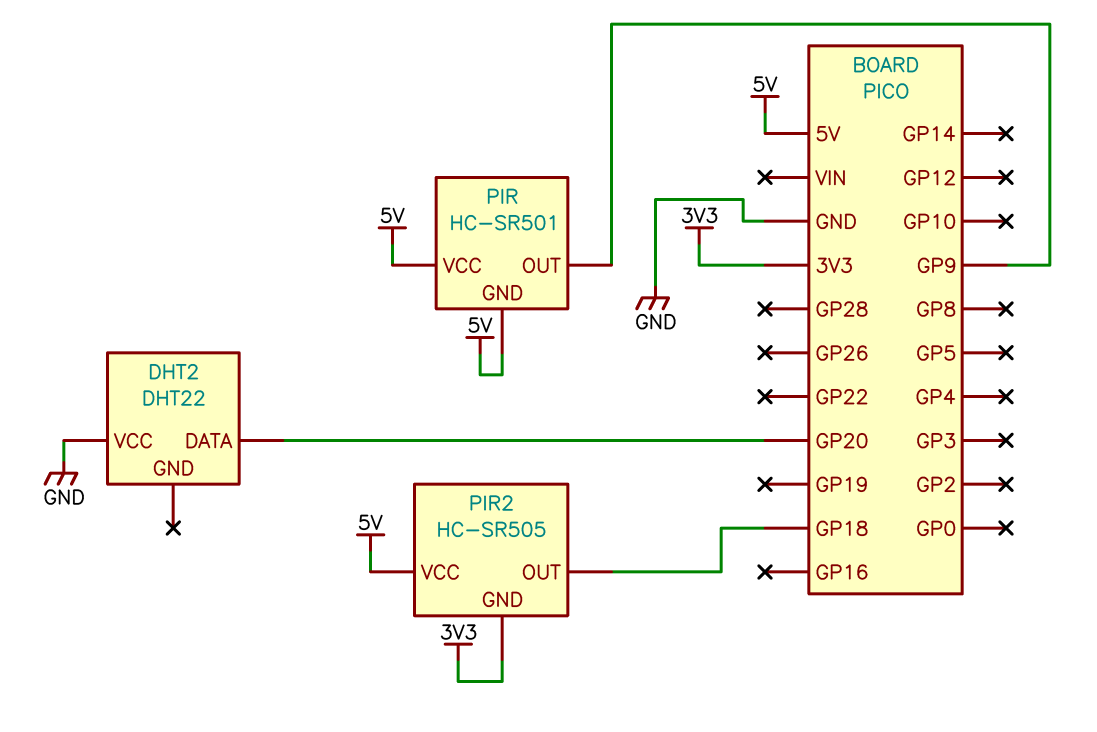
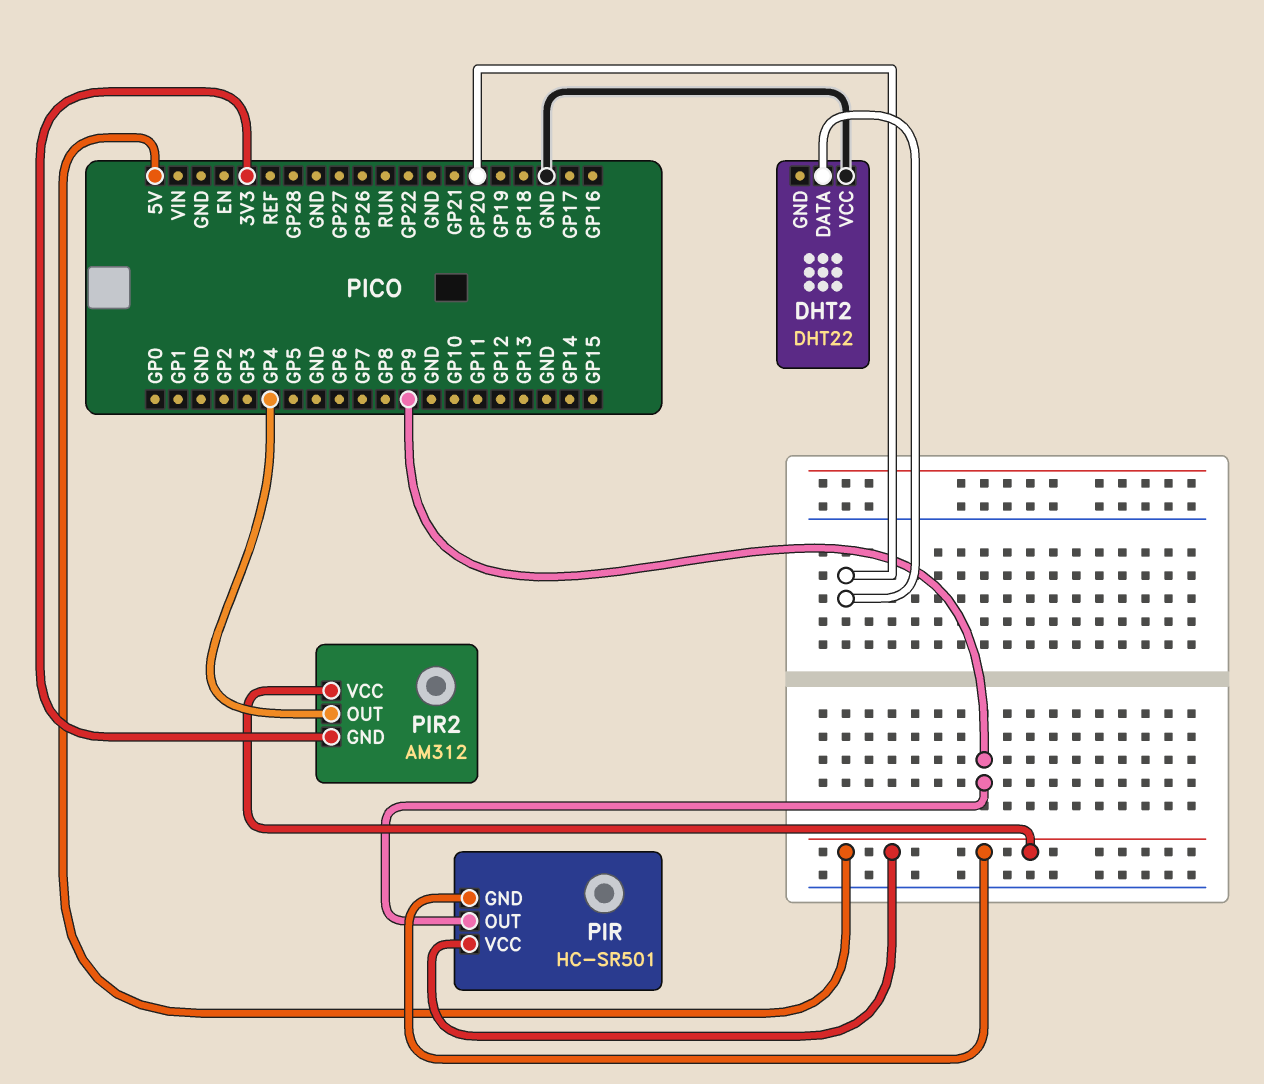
PIR2: HC-SR505 -> AM312
PIR2 pin OUT: GP18 -> GP4

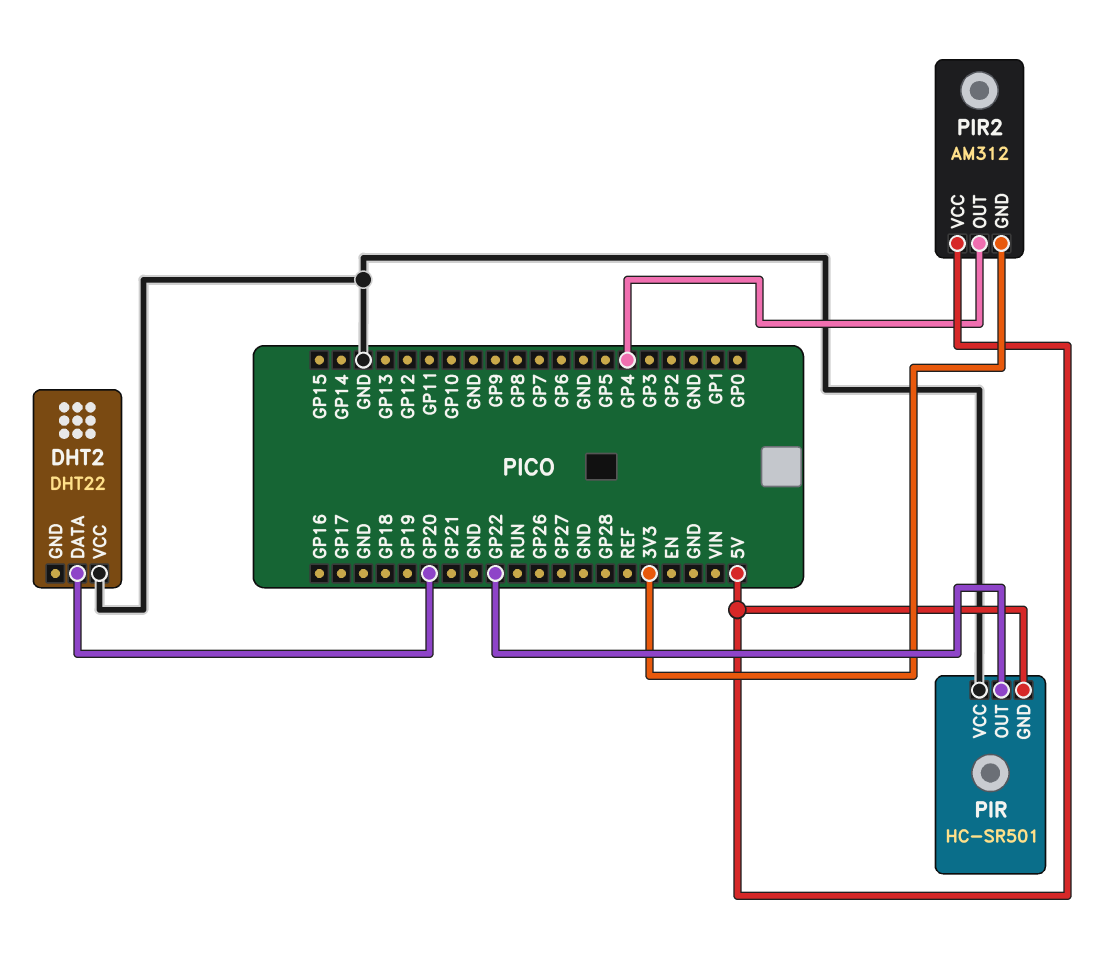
PIR pin OUT: GP9 -> GP22
PIR pin VCC: 5V -> GND

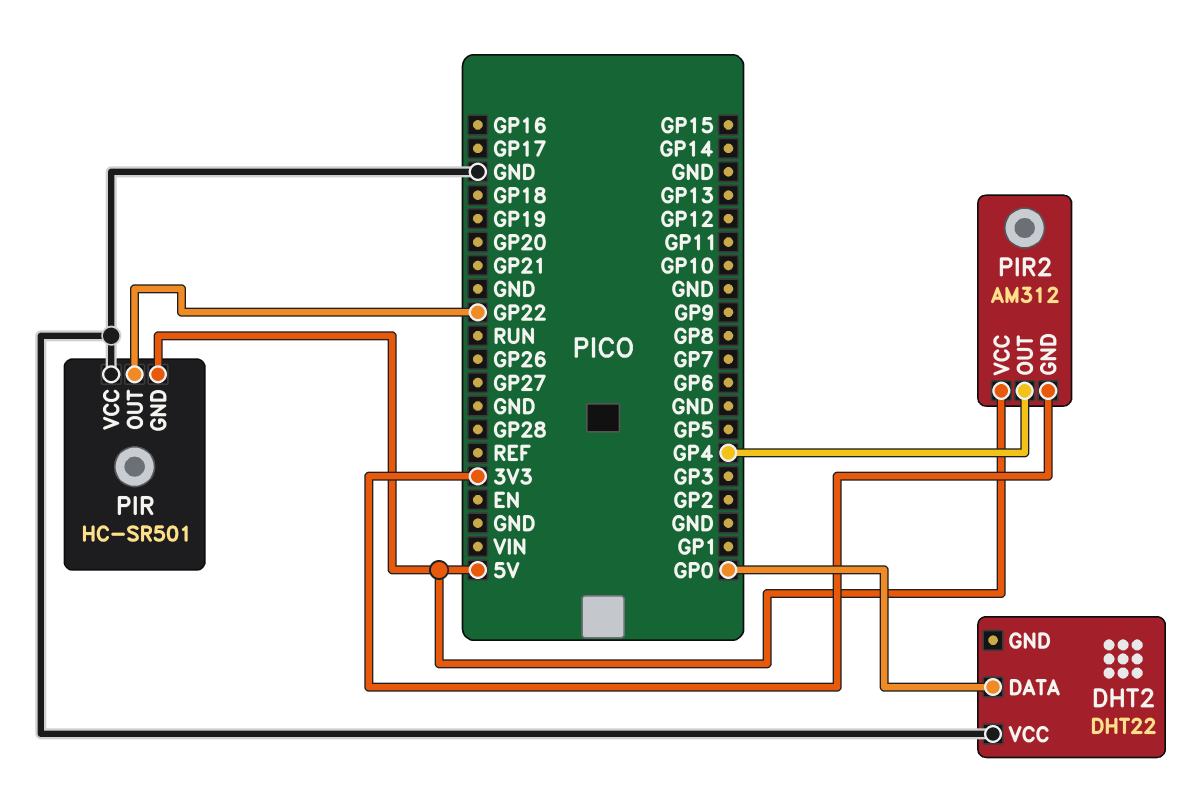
DHT2 pin DATA: GP20 -> GP0

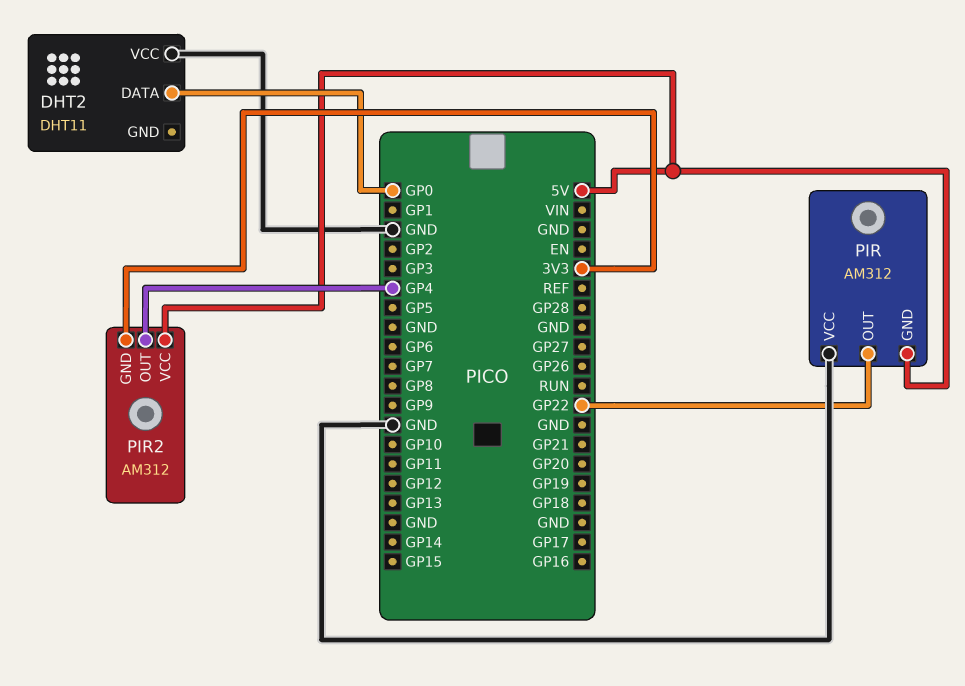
DHT2: DHT22 -> DHT11
PIR: HC-SR501 -> AM312

